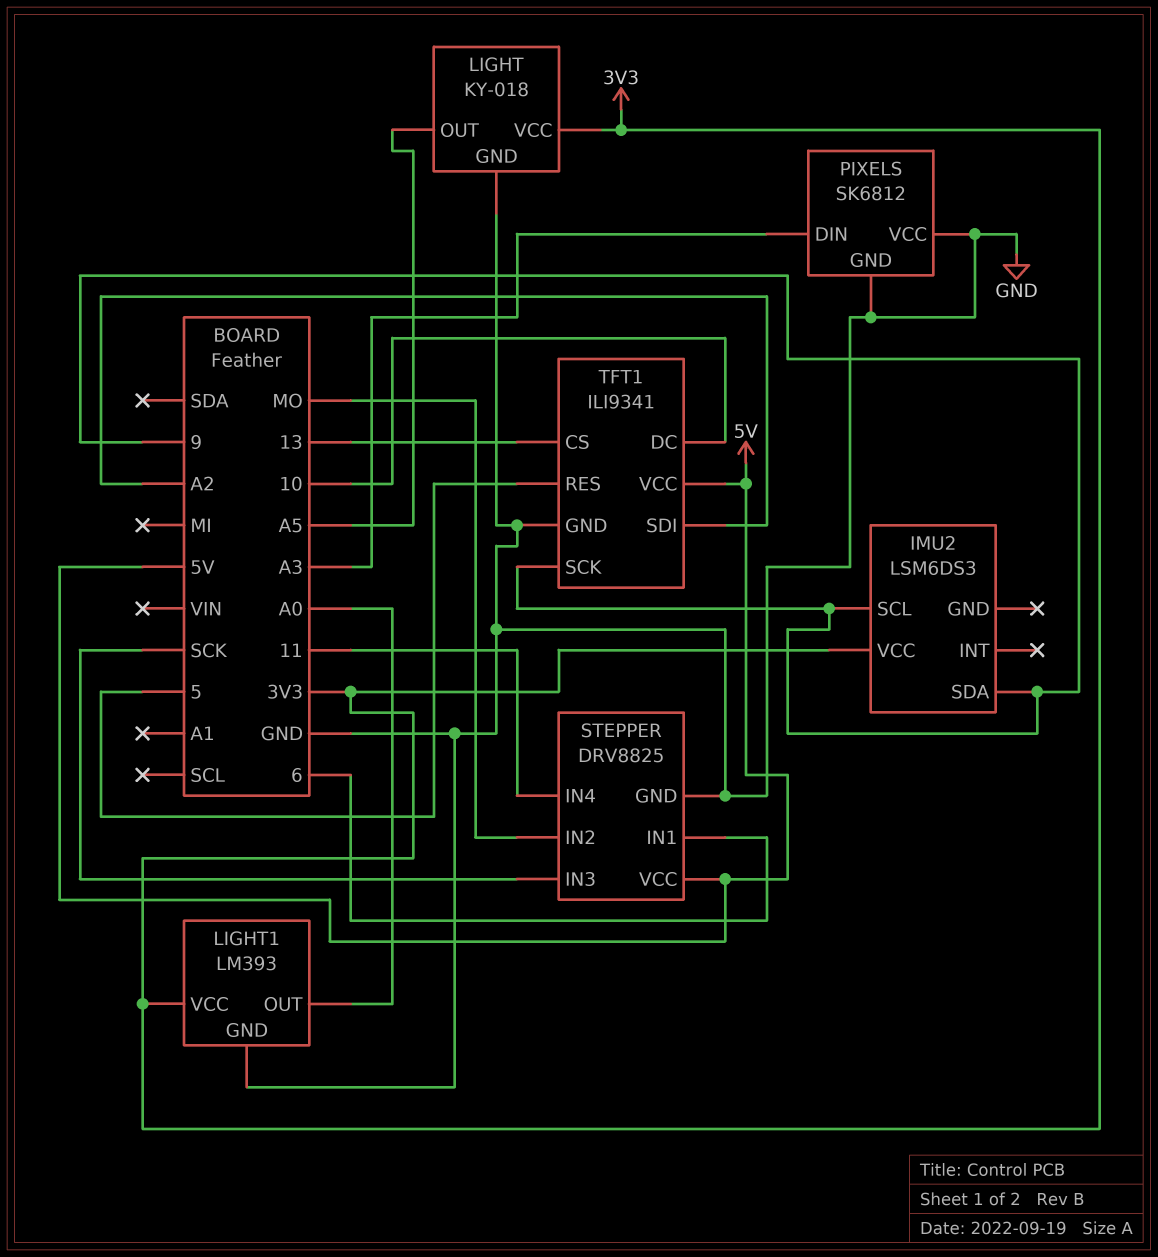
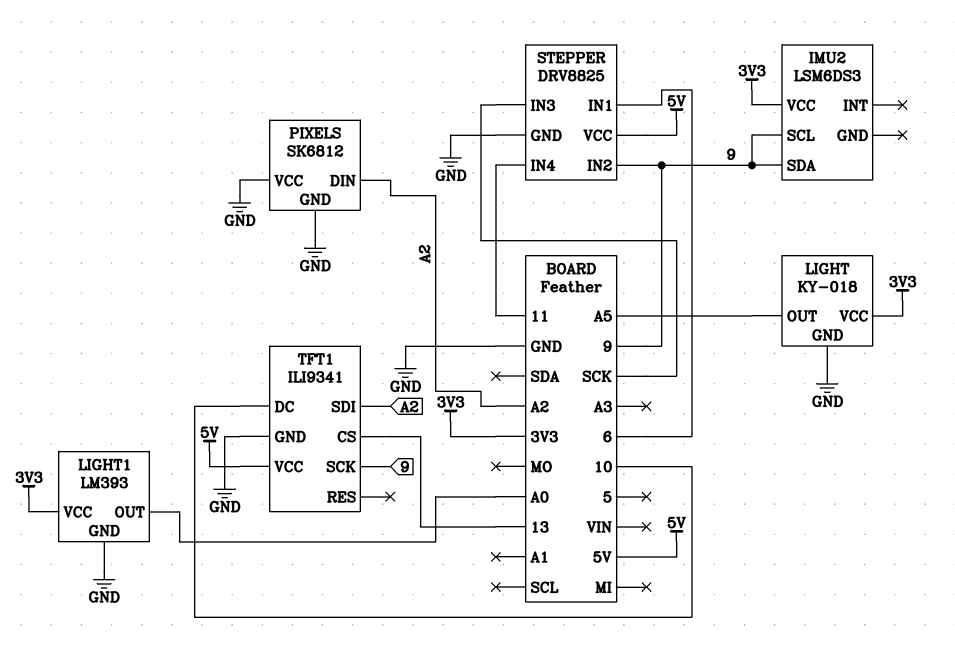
PIXELS pin DIN: A3 -> A2
STEPPER pin IN2: MO -> 9
TFT1 pin RES: 5 -> none

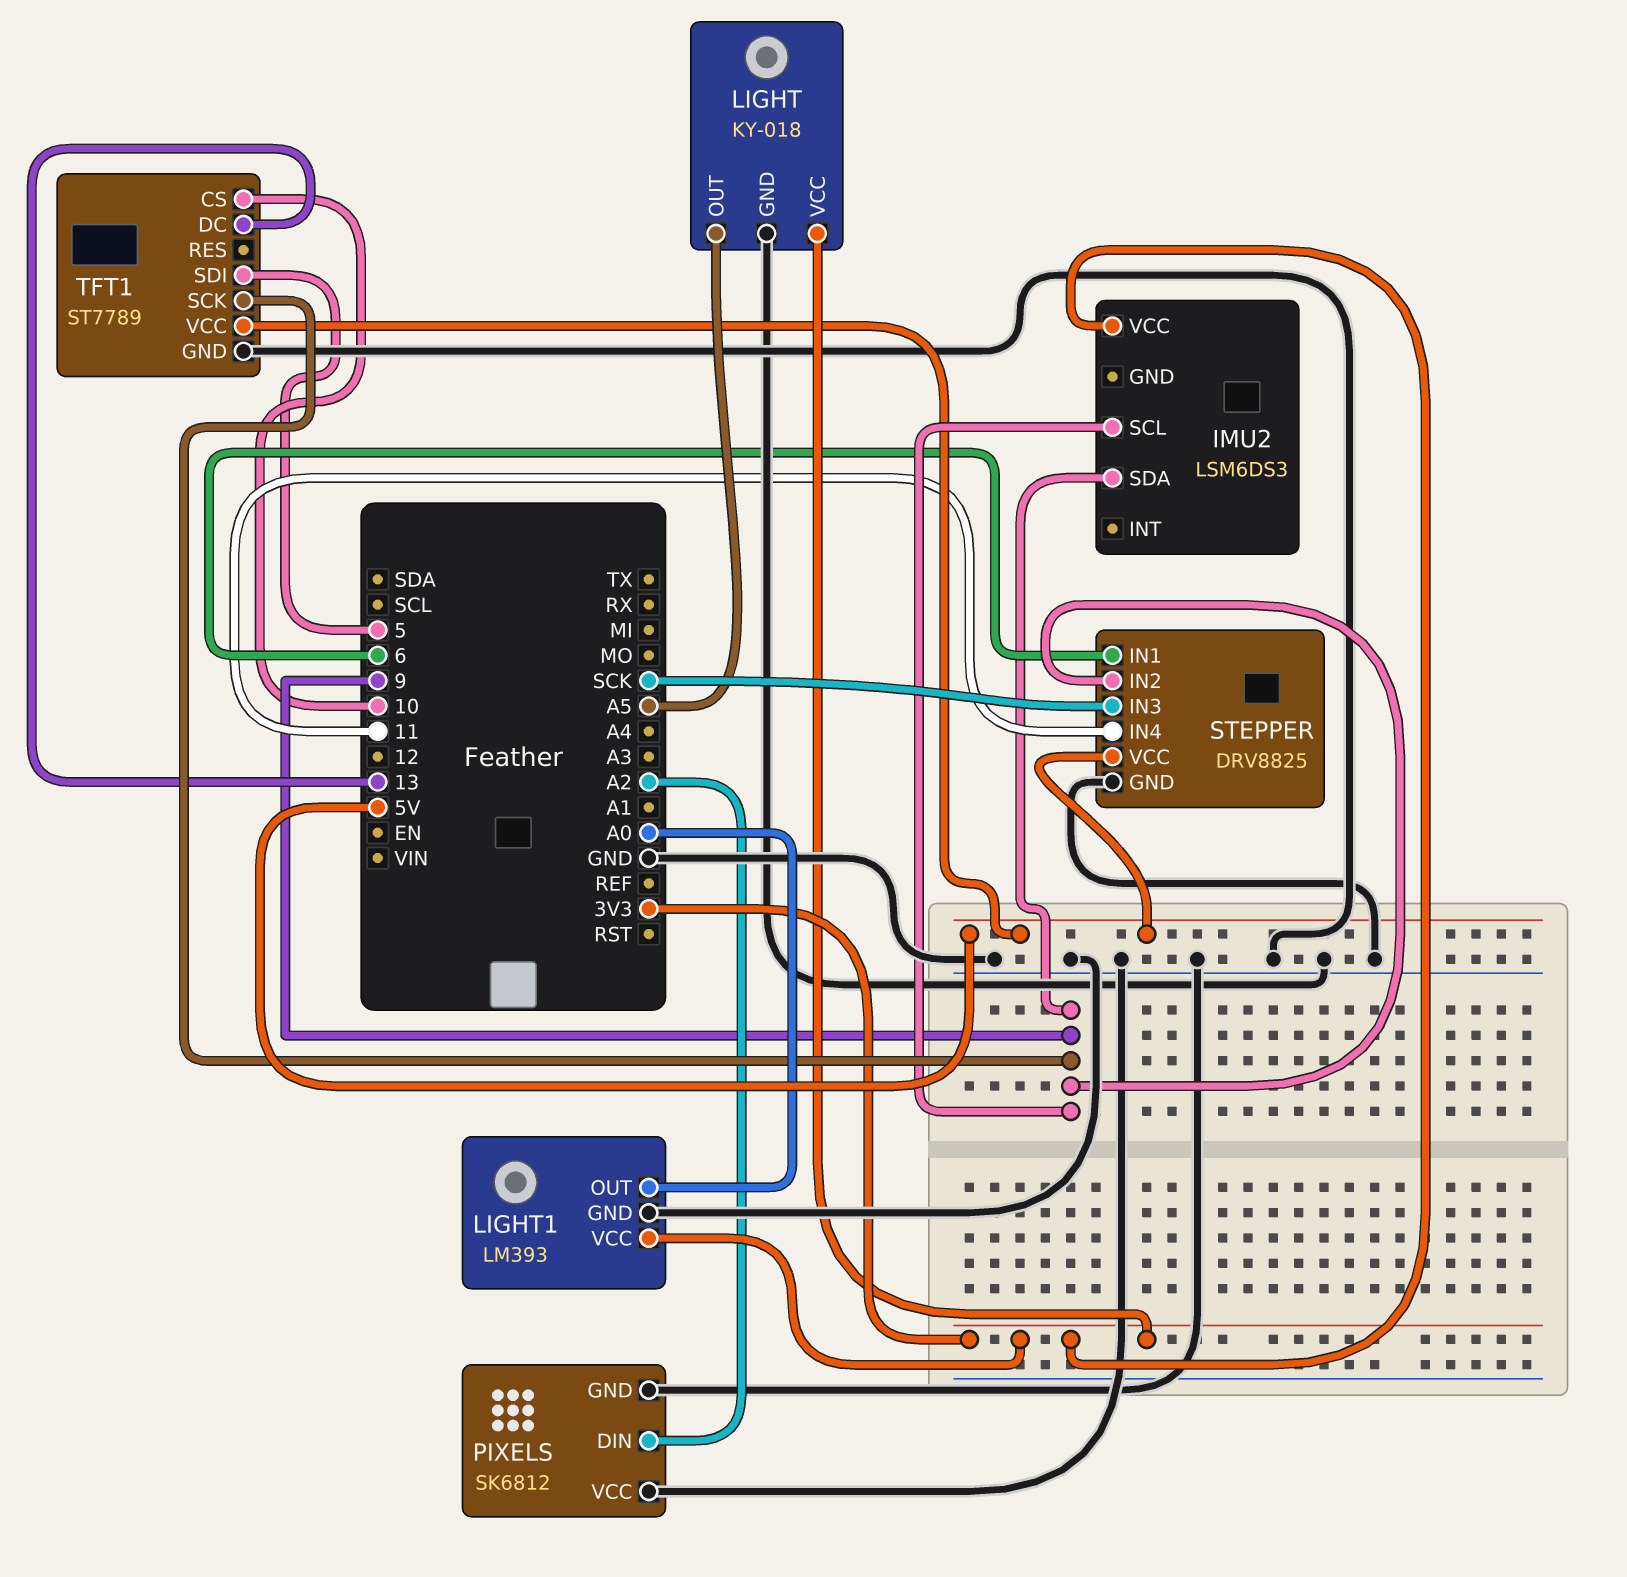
TFT1: ILI9341 -> ST7789
TFT1 pin CS: 13 -> 10
TFT1 pin DC: 10 -> 13
TFT1 pin SDI: A2 -> 5

